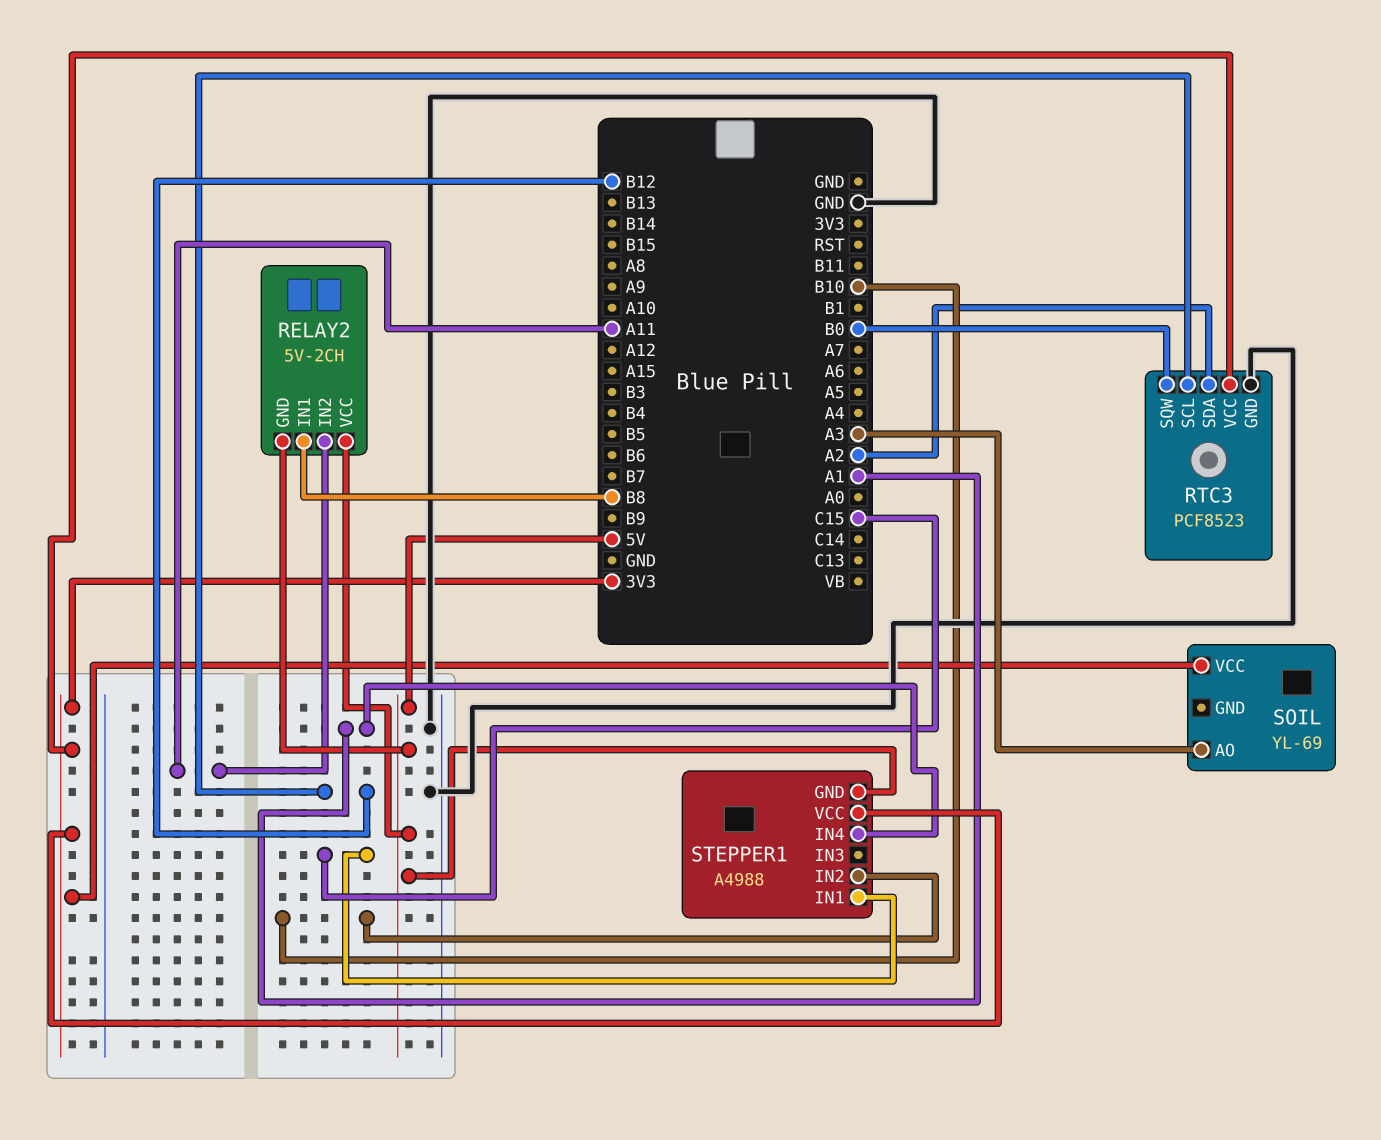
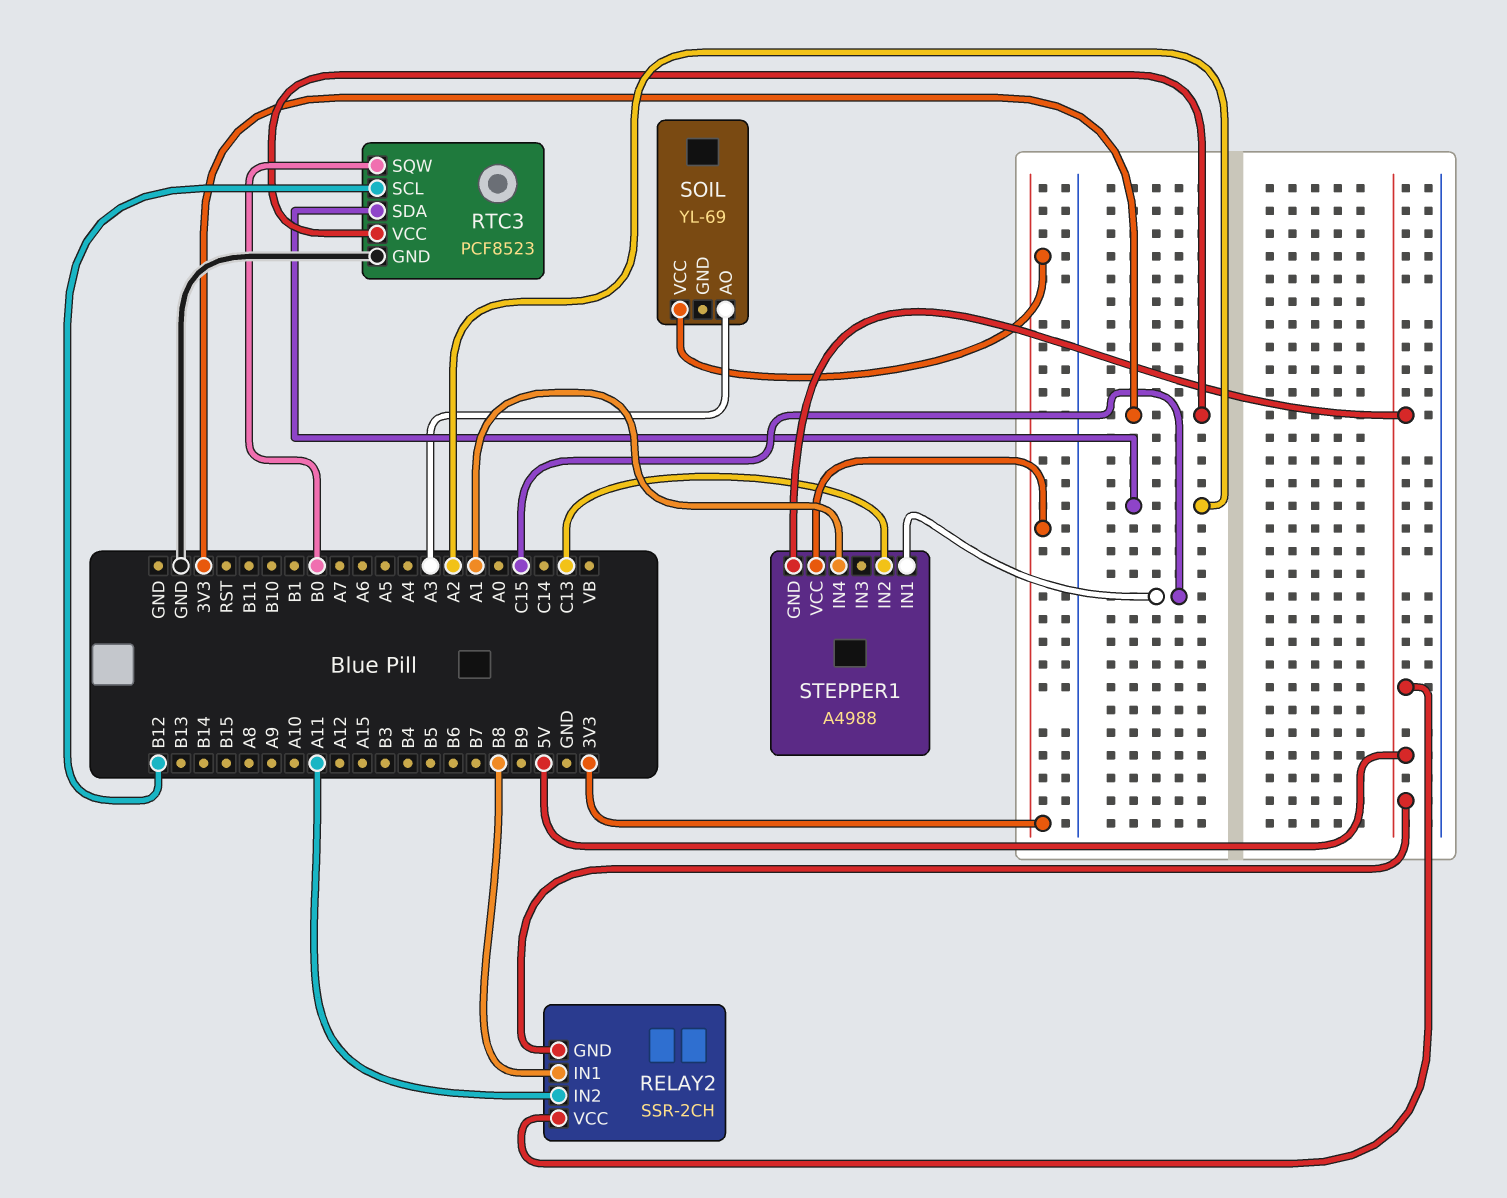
RELAY2: 5V-2CH -> SSR-2CH
STEPPER1 pin IN2: B10 -> C13

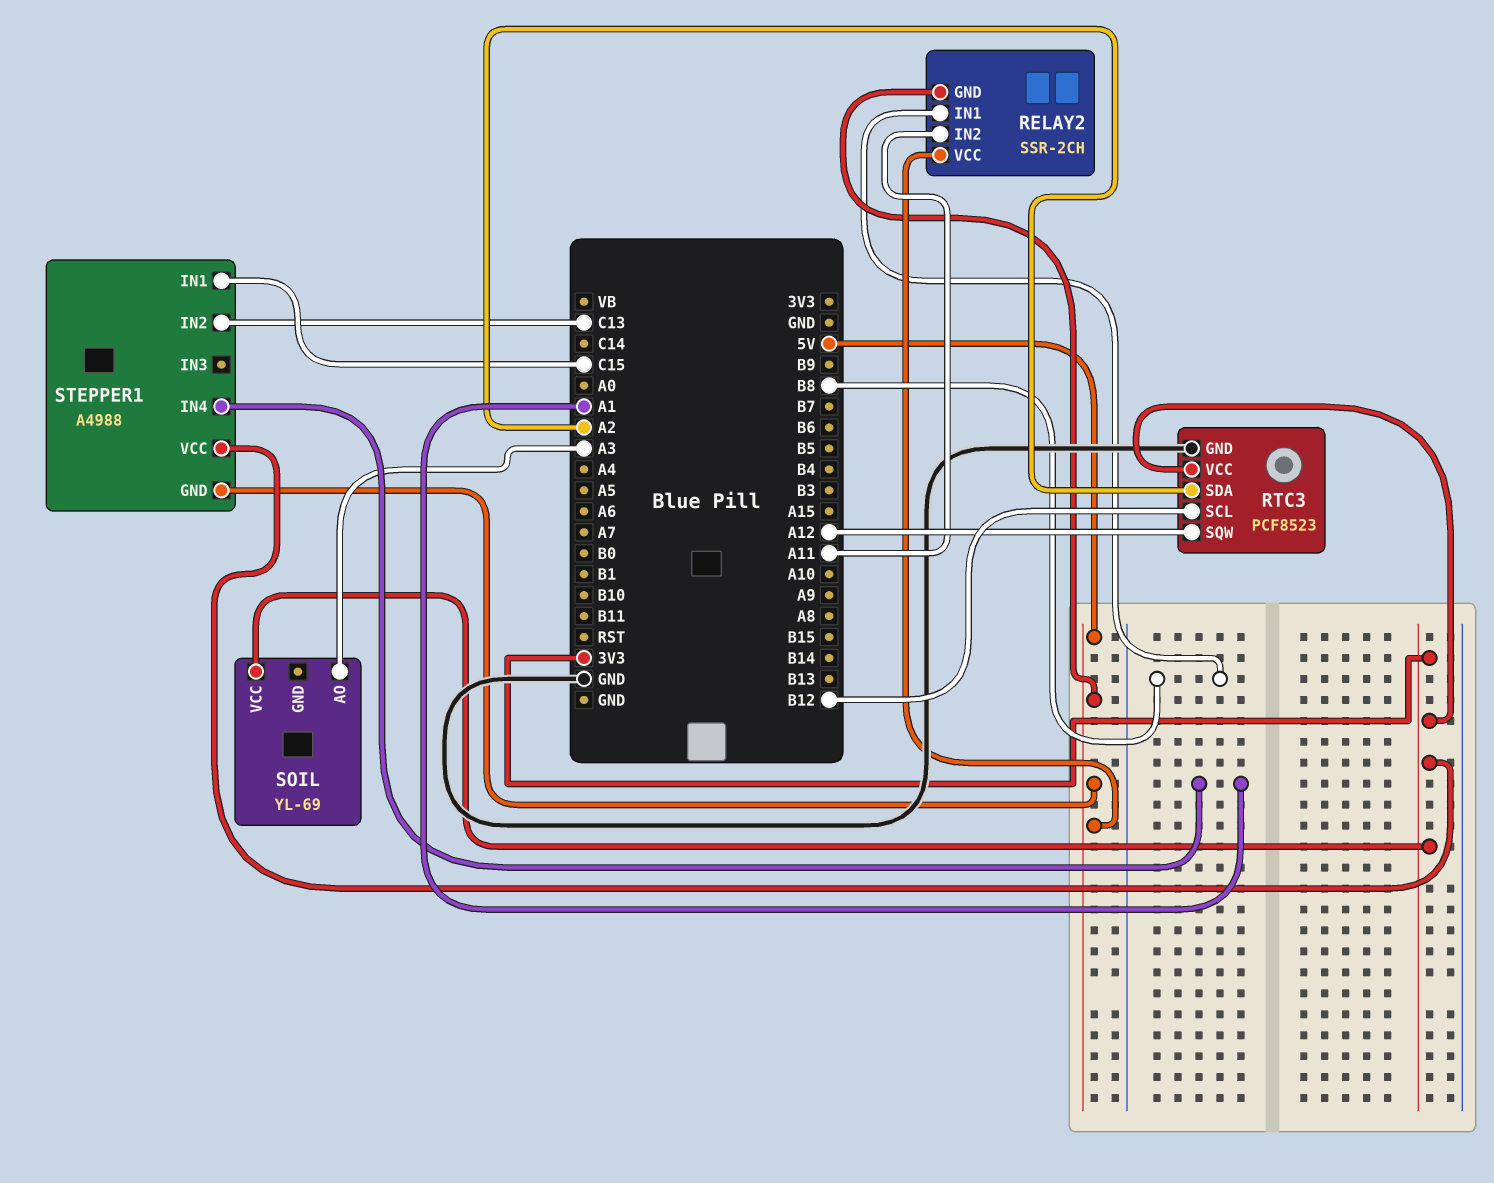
RTC3 pin SQW: B0 -> A12

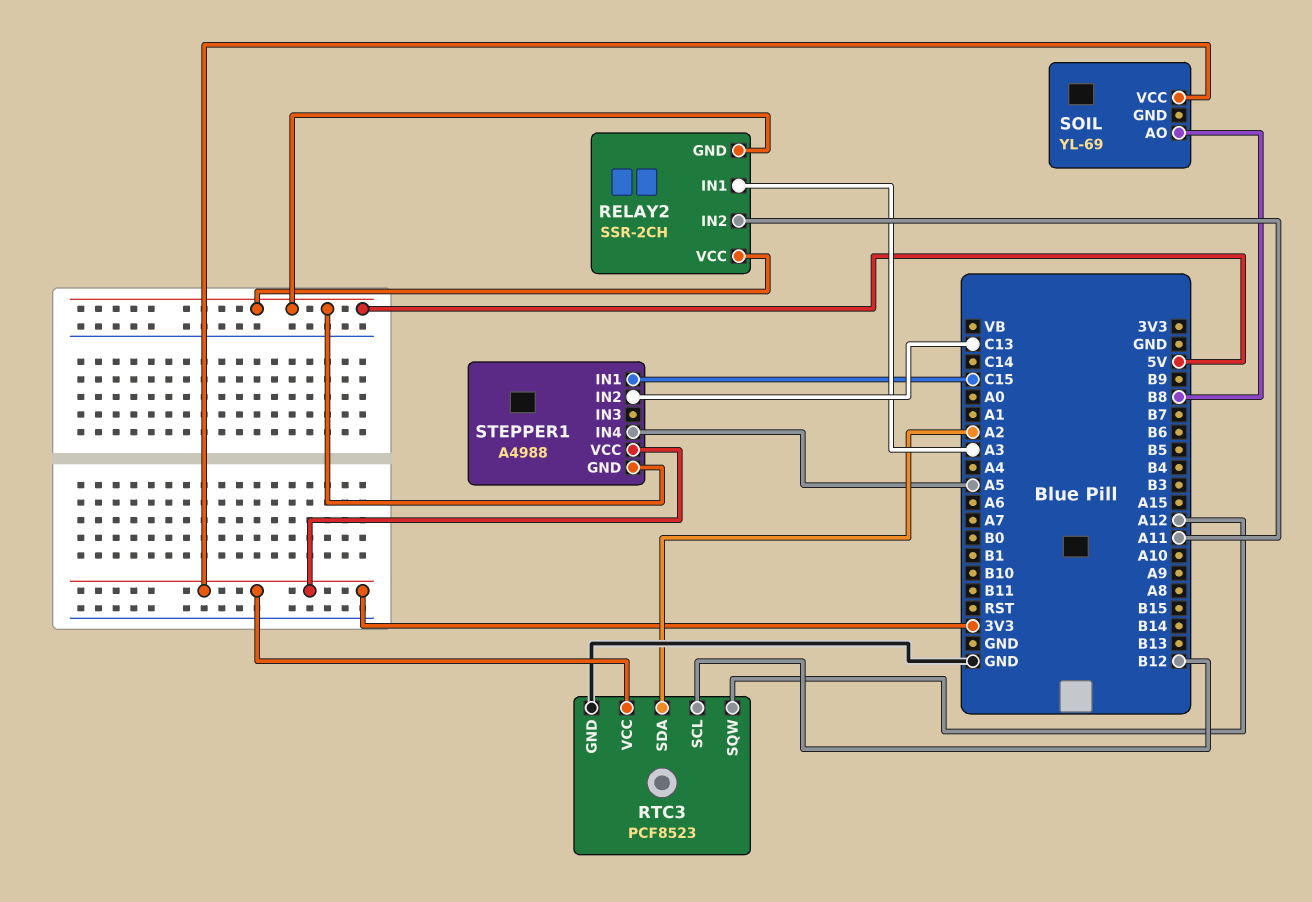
RELAY2 pin IN1: B8 -> A3
SOIL pin AO: A3 -> B8
STEPPER1 pin IN4: A1 -> A5

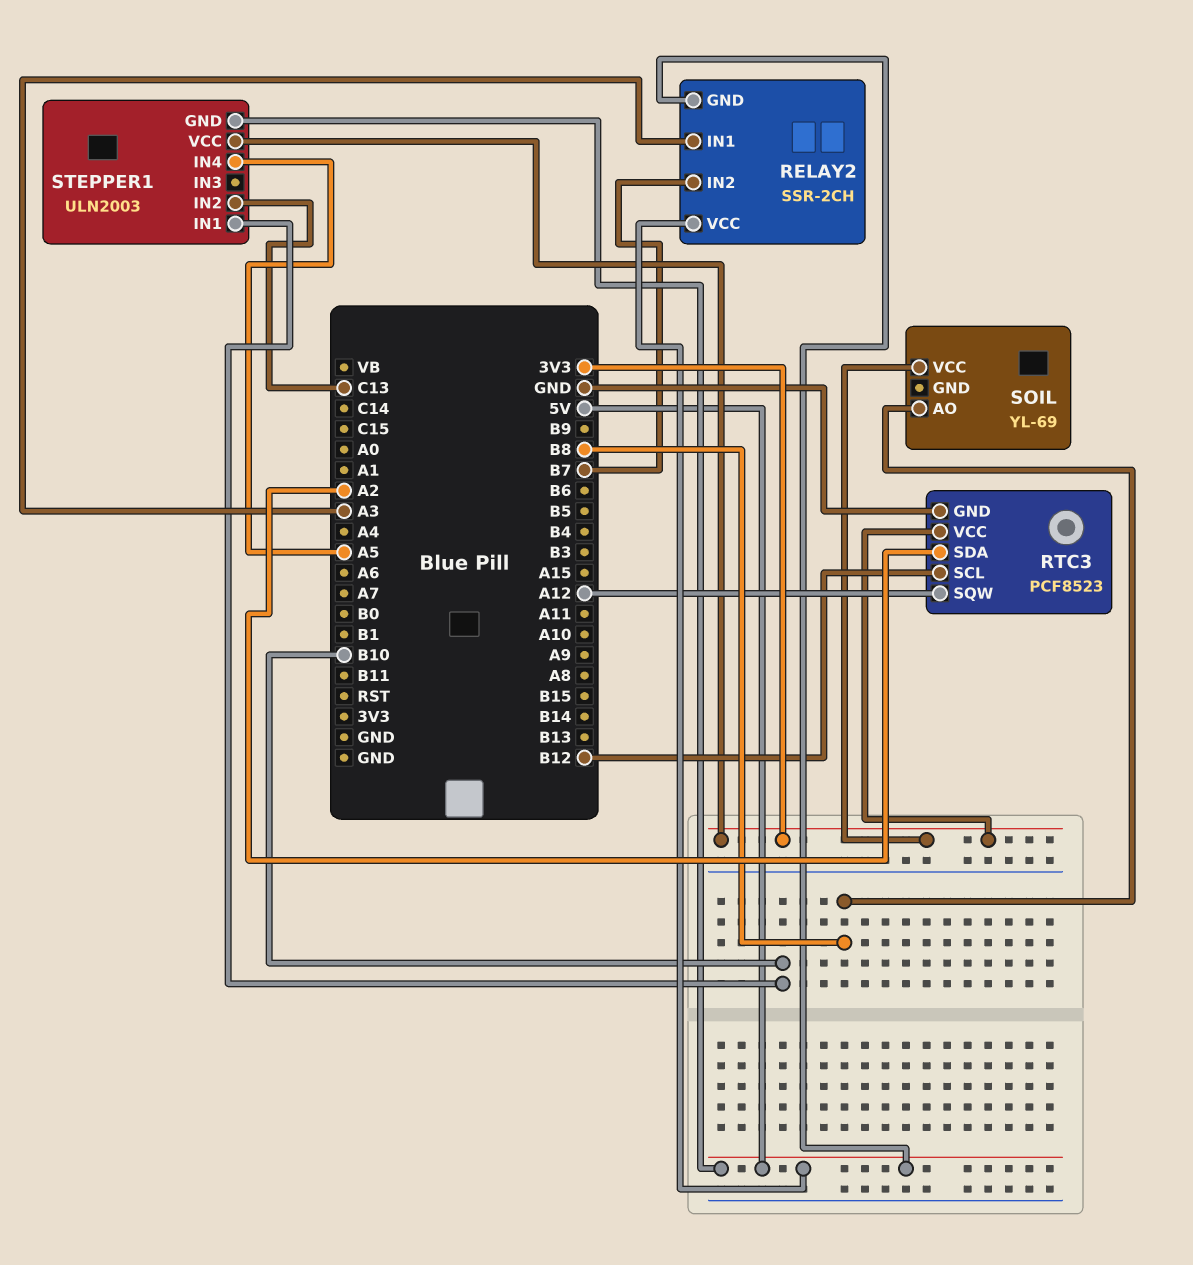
RELAY2 pin IN2: A11 -> B7
STEPPER1: A4988 -> ULN2003
STEPPER1 pin IN1: C15 -> B10

